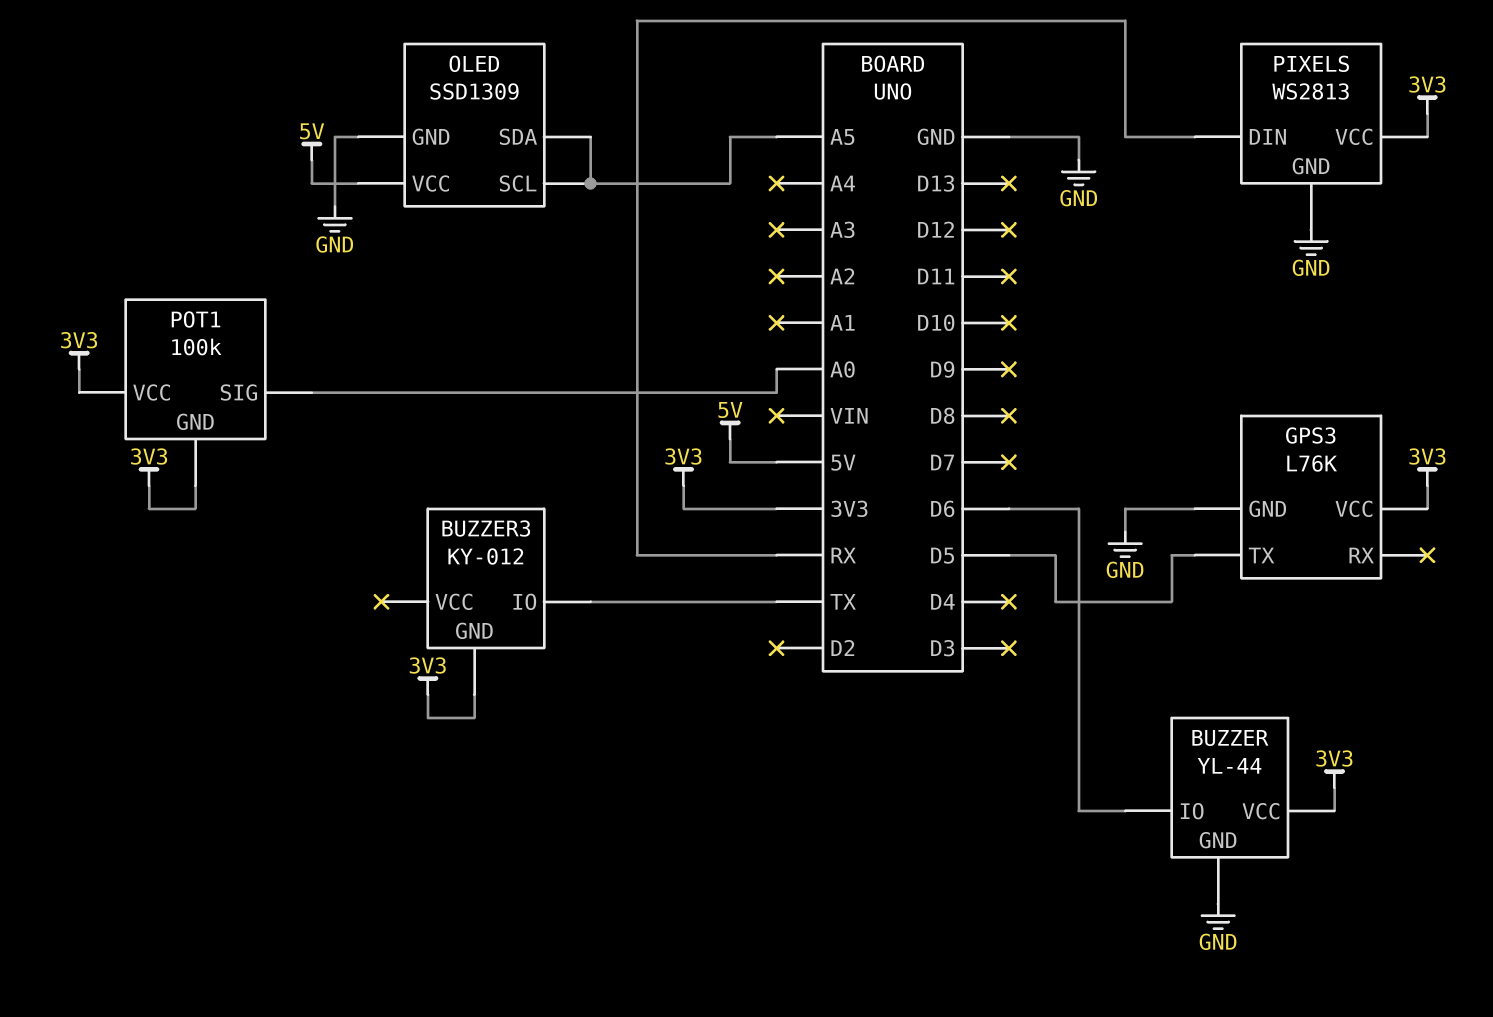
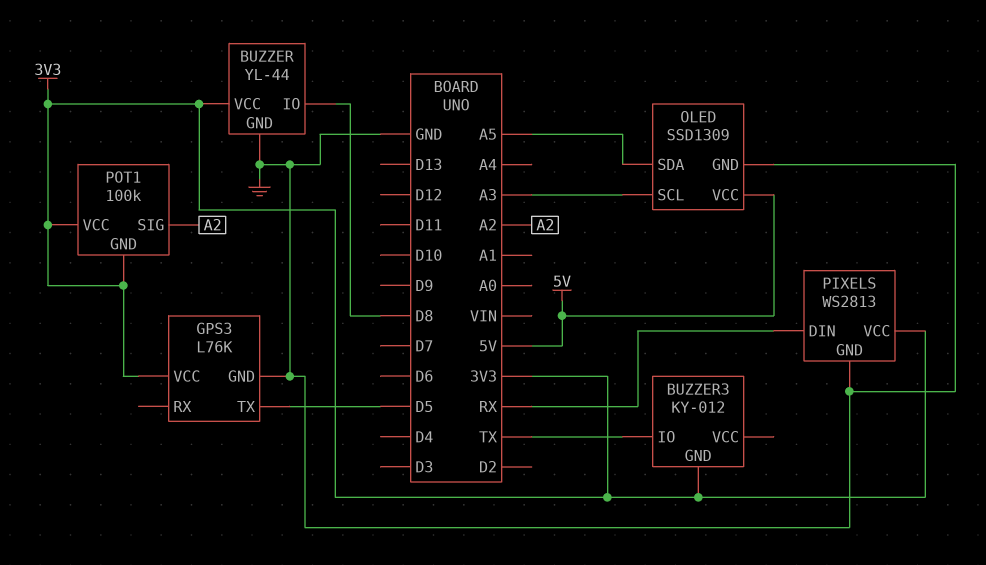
BUZZER pin IO: D6 -> D8
OLED pin SCL: A5 -> A3
POT1 pin SIG: A0 -> A2

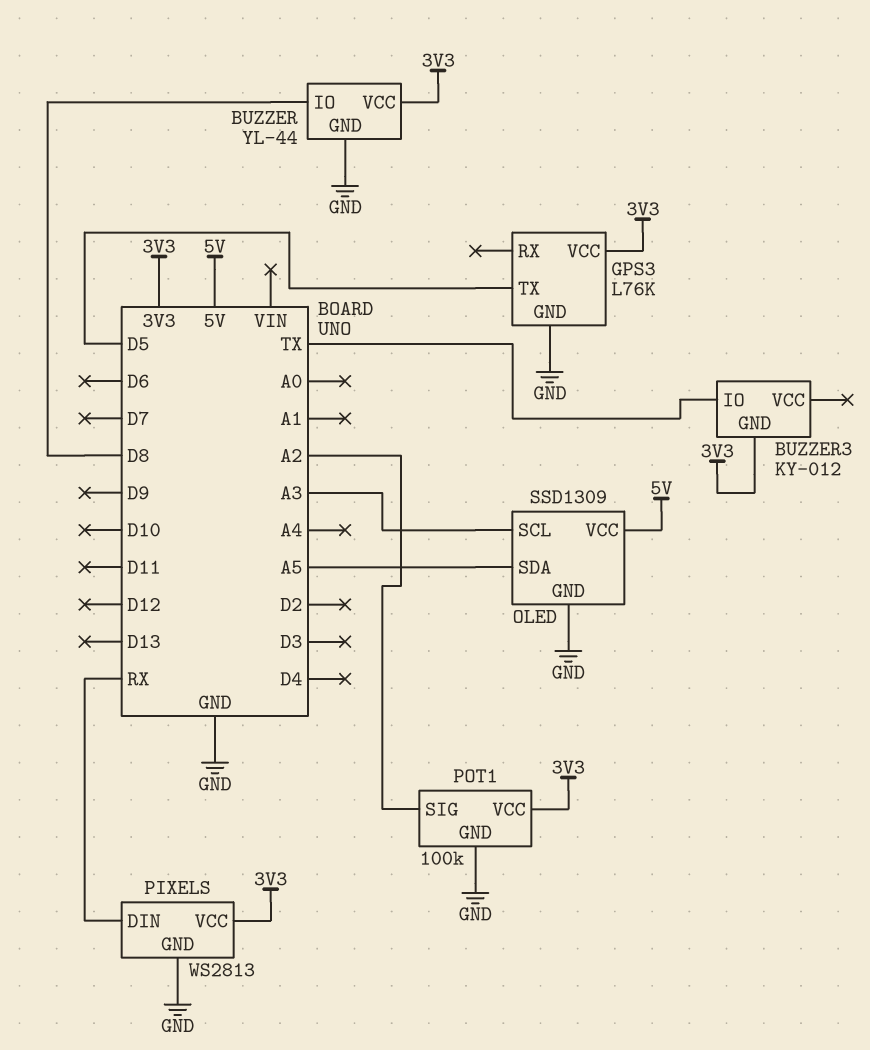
POT1 pin GND: 3V3 -> GND

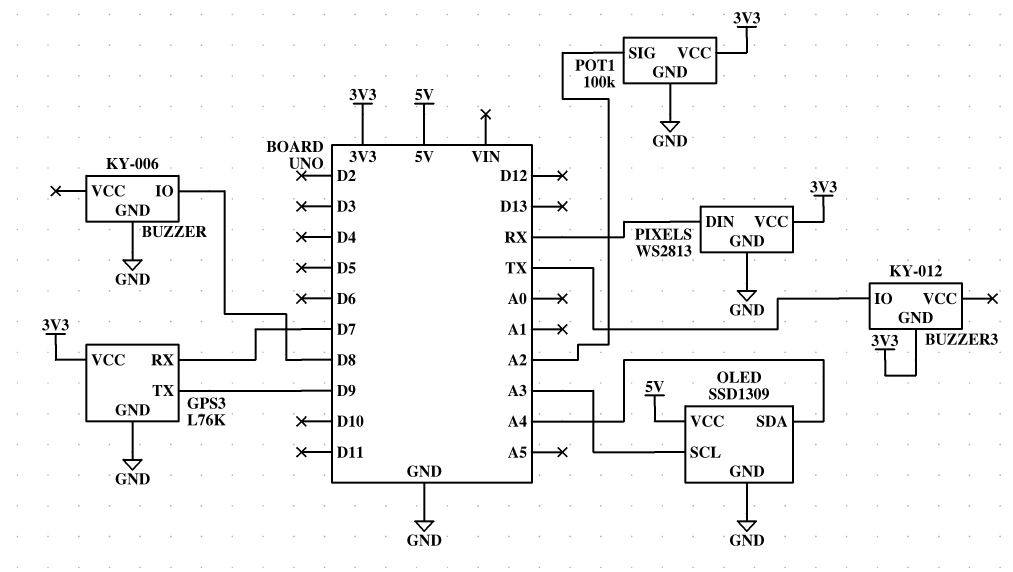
BUZZER: YL-44 -> KY-006
BUZZER pin VCC: 3V3 -> none
GPS3 pin RX: none -> D7
GPS3 pin TX: D5 -> D9
OLED pin SDA: A5 -> A4

